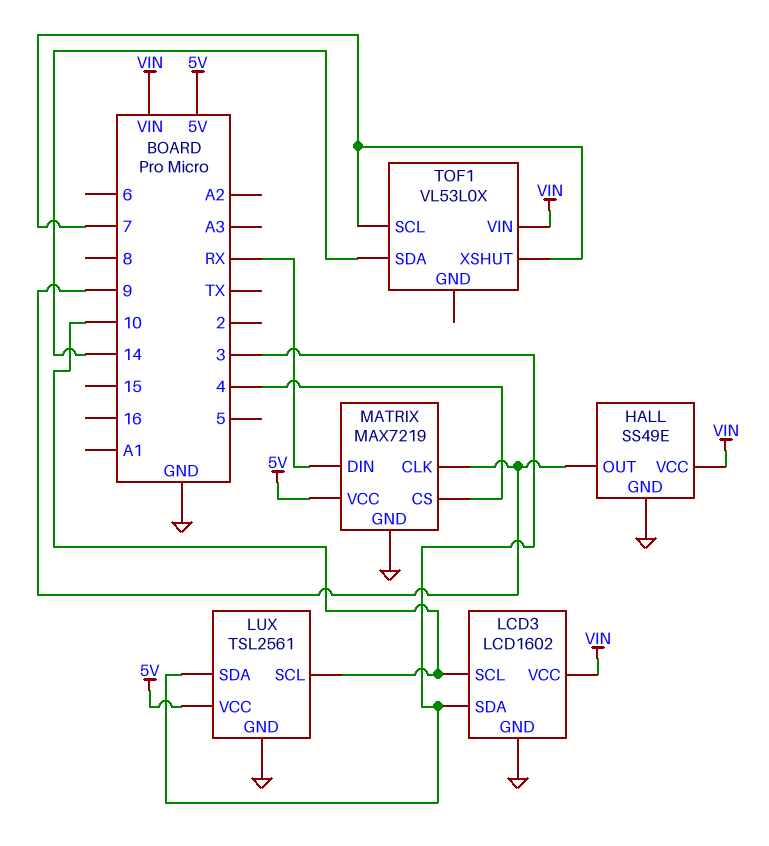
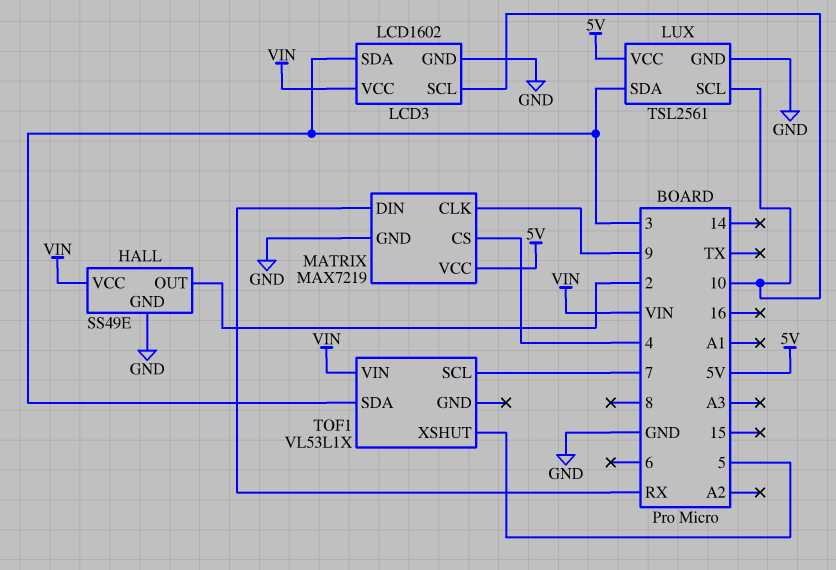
HALL pin OUT: 9 -> 2
TOF1: VL53L0X -> VL53L1X
TOF1 pin SDA: 14 -> 3
TOF1 pin XSHUT: 7 -> 5

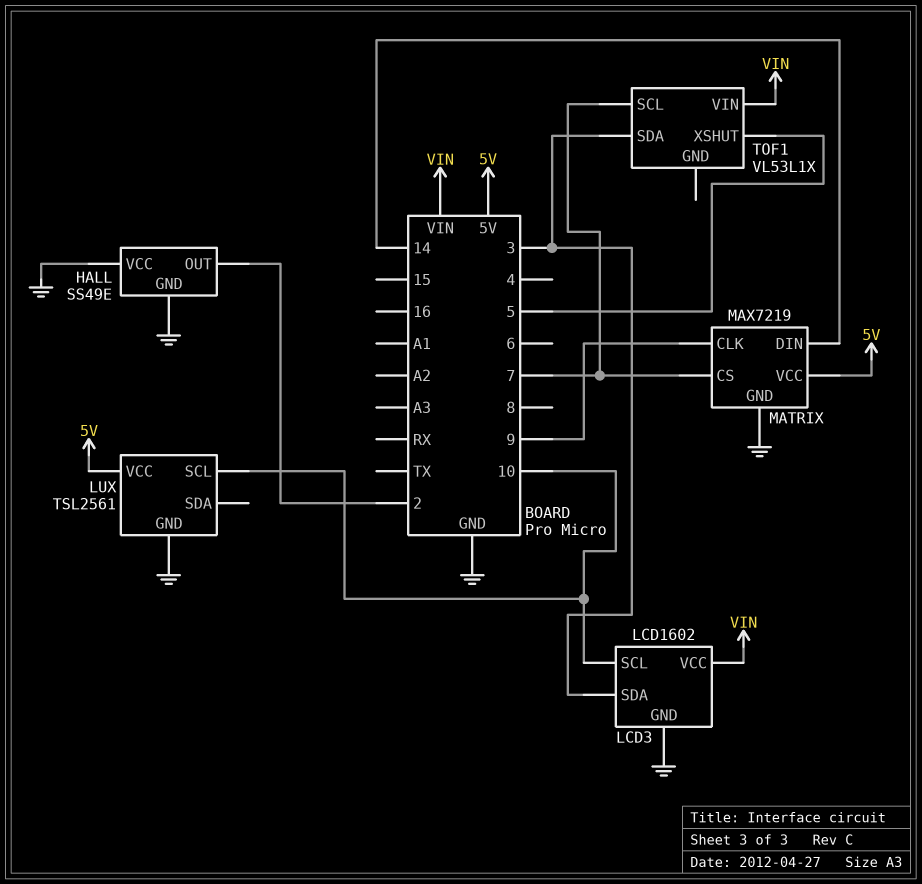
HALL pin VCC: VIN -> GND
LUX pin SDA: 3 -> none
MATRIX pin CS: 4 -> 7
MATRIX pin DIN: RX -> 14

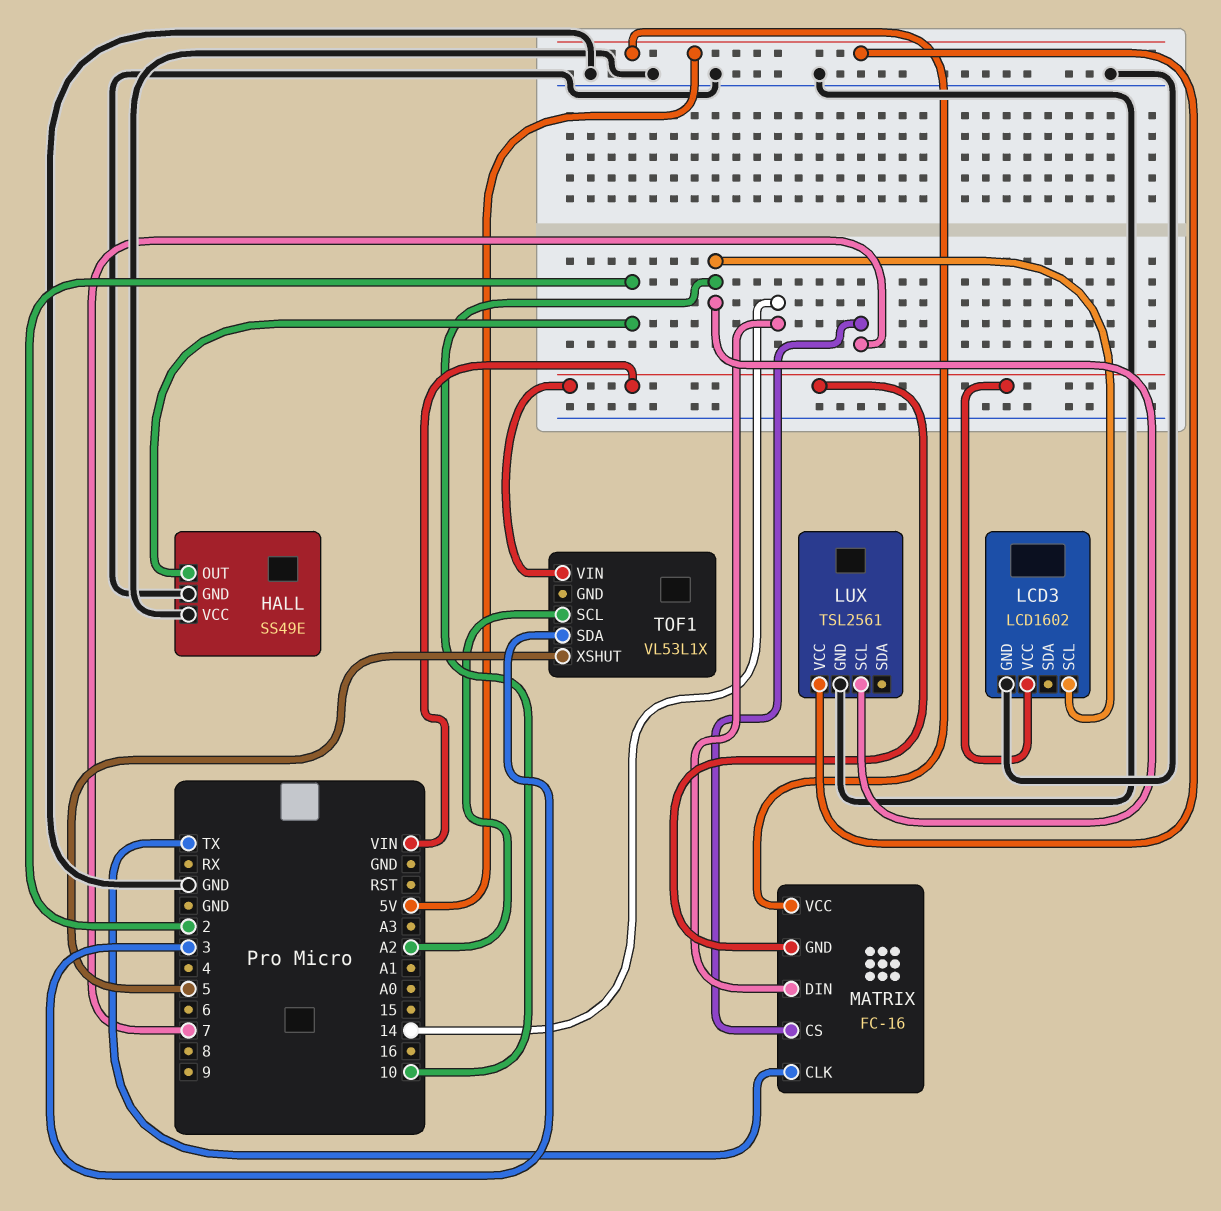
LCD3 pin SDA: 3 -> none
MATRIX: MAX7219 -> FC-16
MATRIX pin CLK: 9 -> TX
MATRIX pin GND: GND -> VIN
TOF1 pin SCL: 7 -> A2

